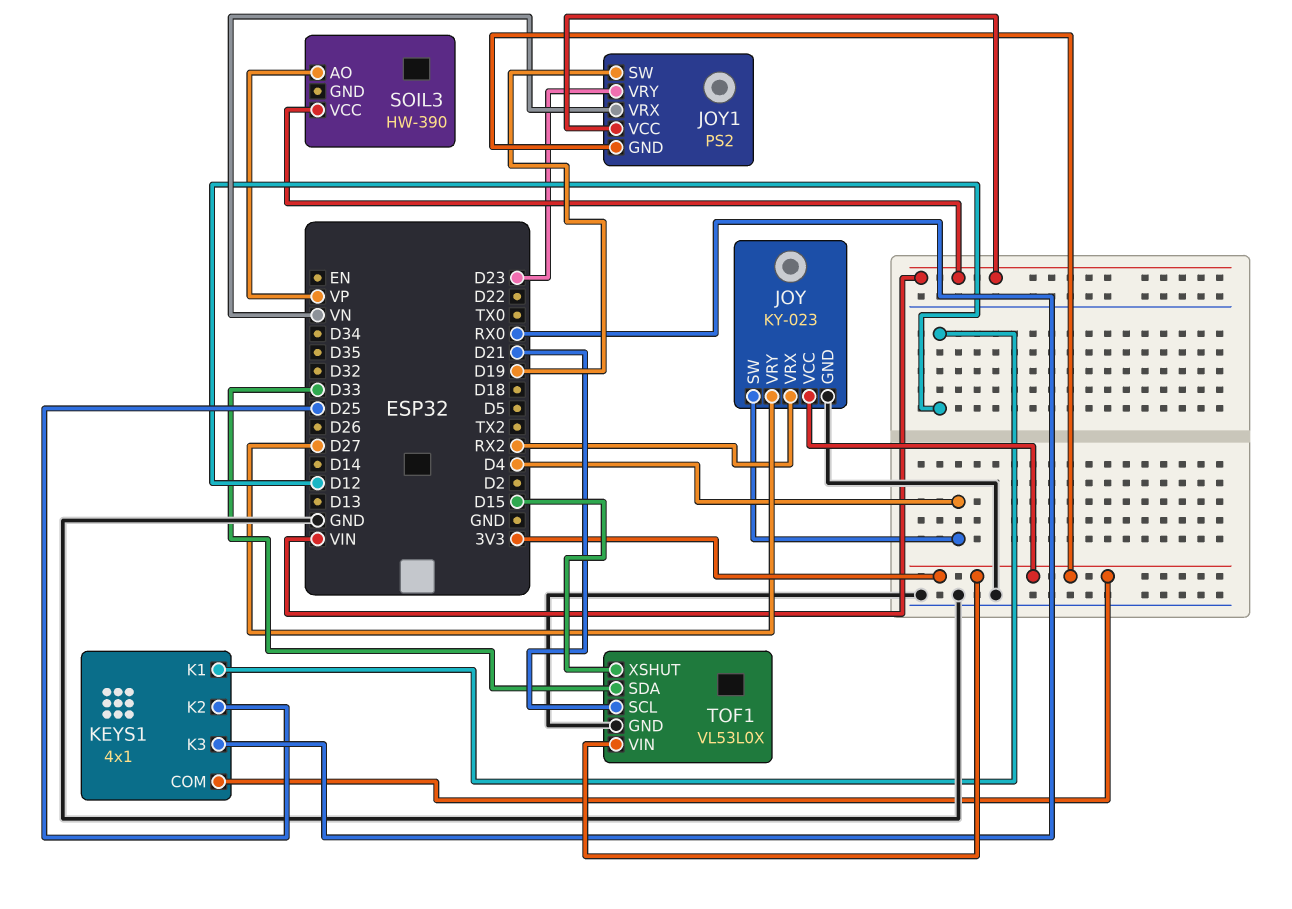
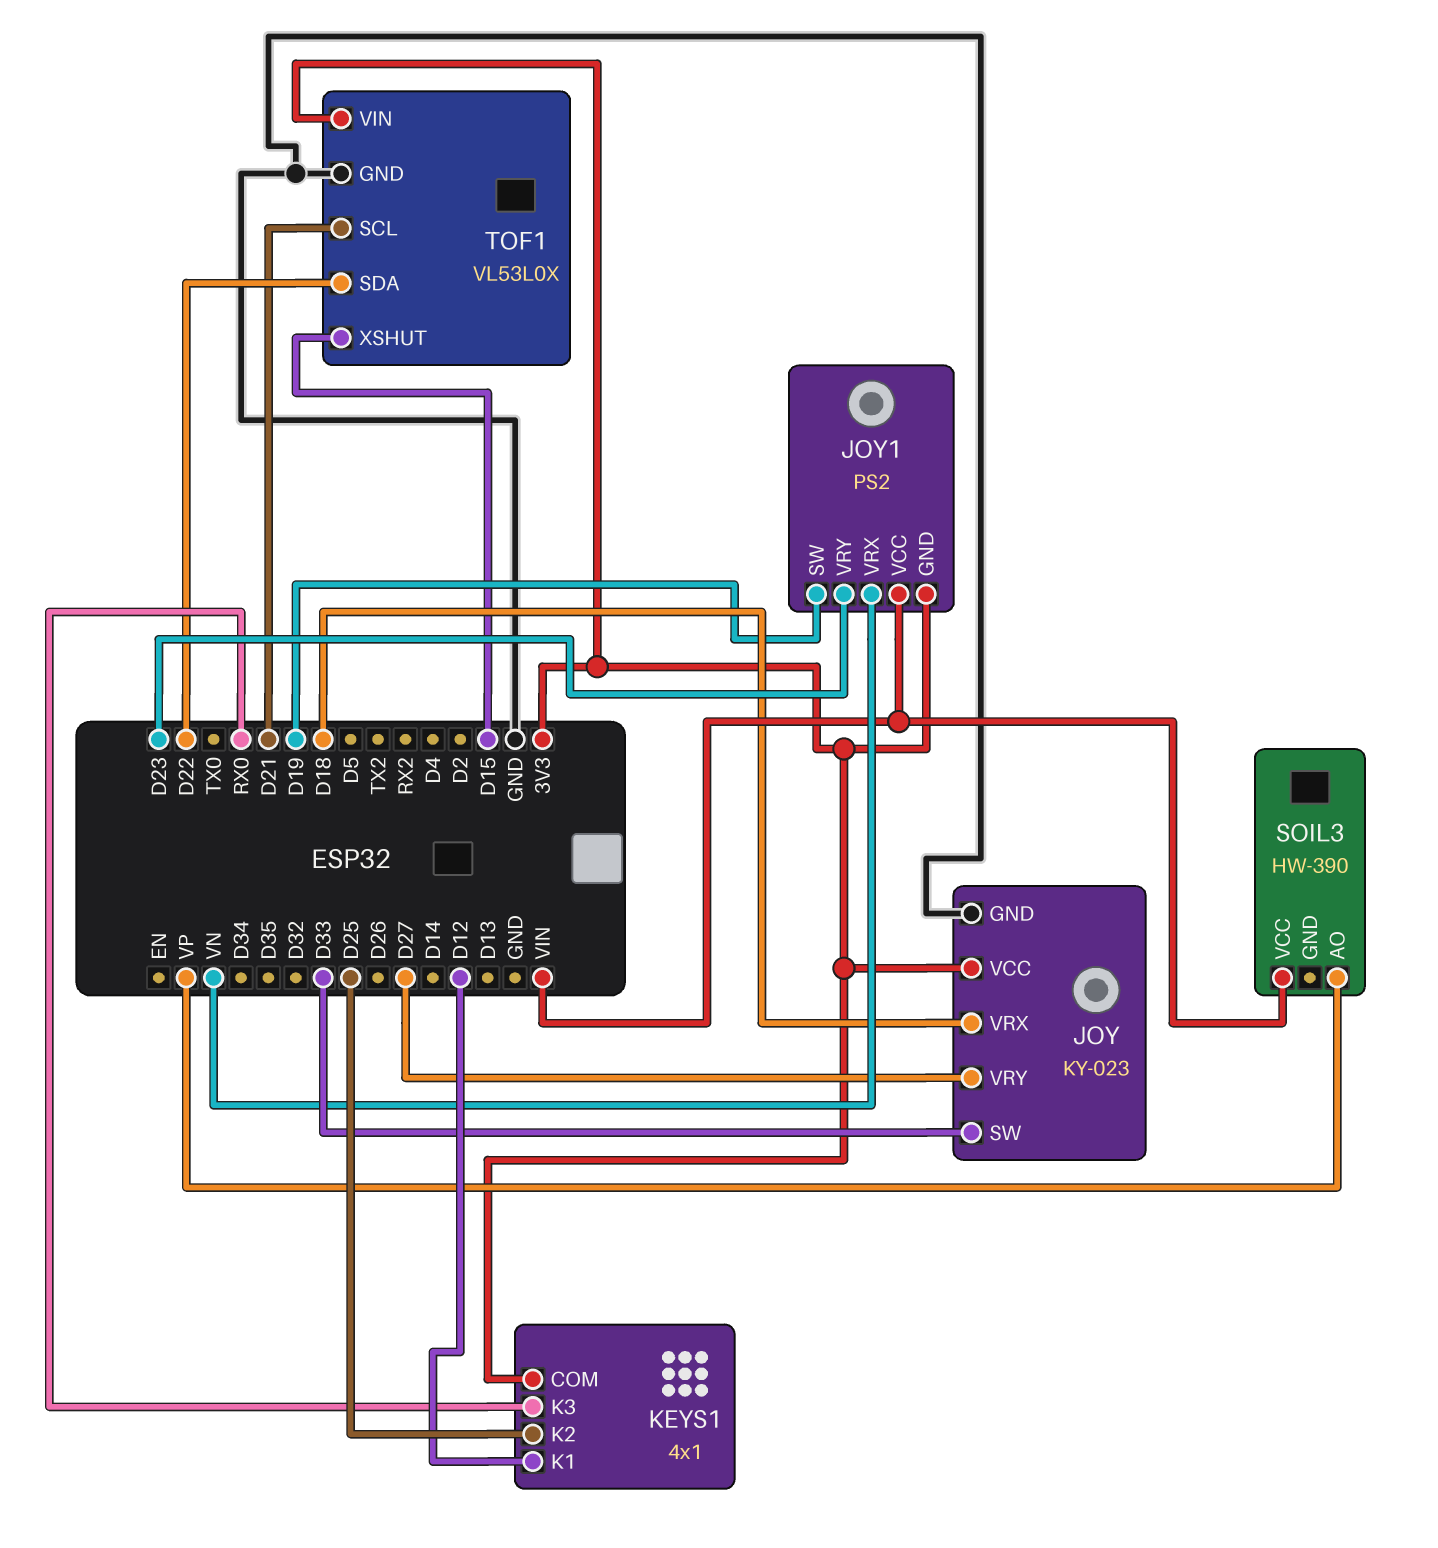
JOY pin SW: D4 -> D33
JOY pin VRX: RX2 -> D18
TOF1 pin SDA: D33 -> D22

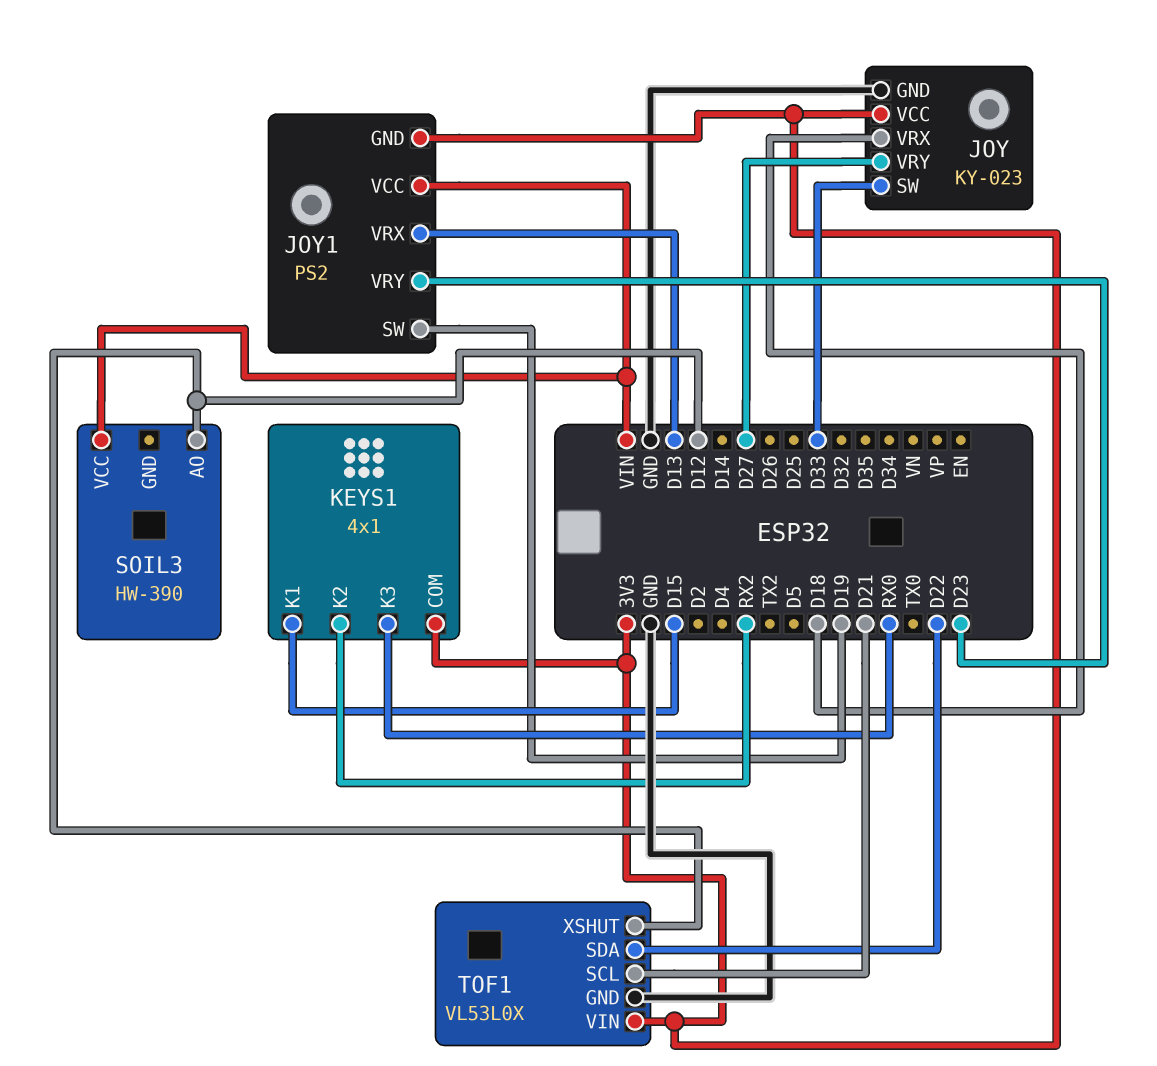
JOY1 pin VRX: VN -> D13
KEYS1 pin K1: D12 -> D15
KEYS1 pin K2: D25 -> RX2
SOIL3 pin AO: VP -> D12
TOF1 pin XSHUT: D15 -> D12

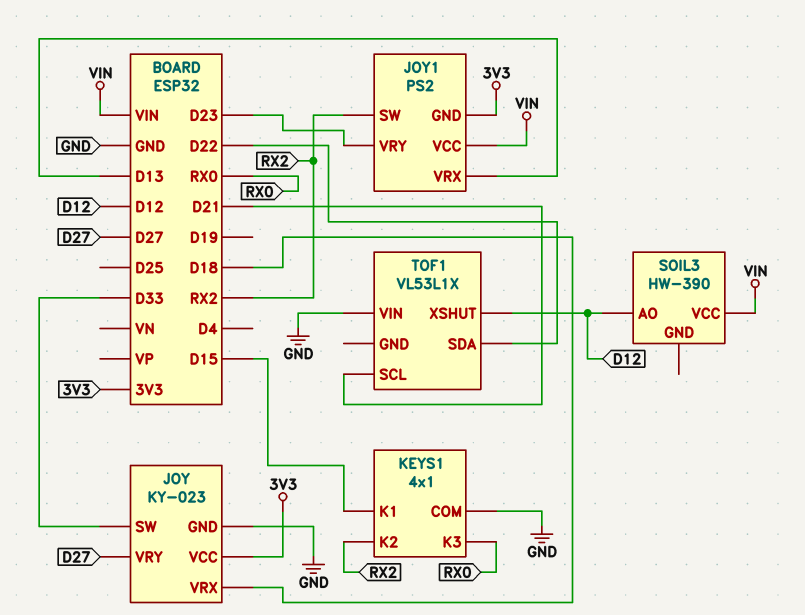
JOY1 pin SW: D19 -> RX2
KEYS1 pin COM: 3V3 -> GND
TOF1: VL53L0X -> VL53L1X
TOF1 pin GND: GND -> none
TOF1 pin VIN: 3V3 -> GND

